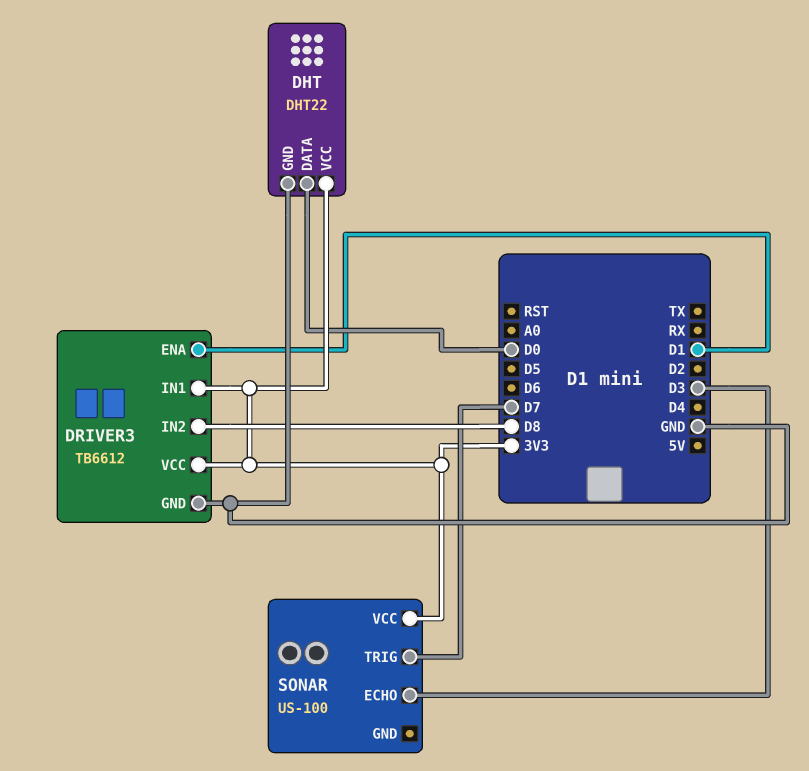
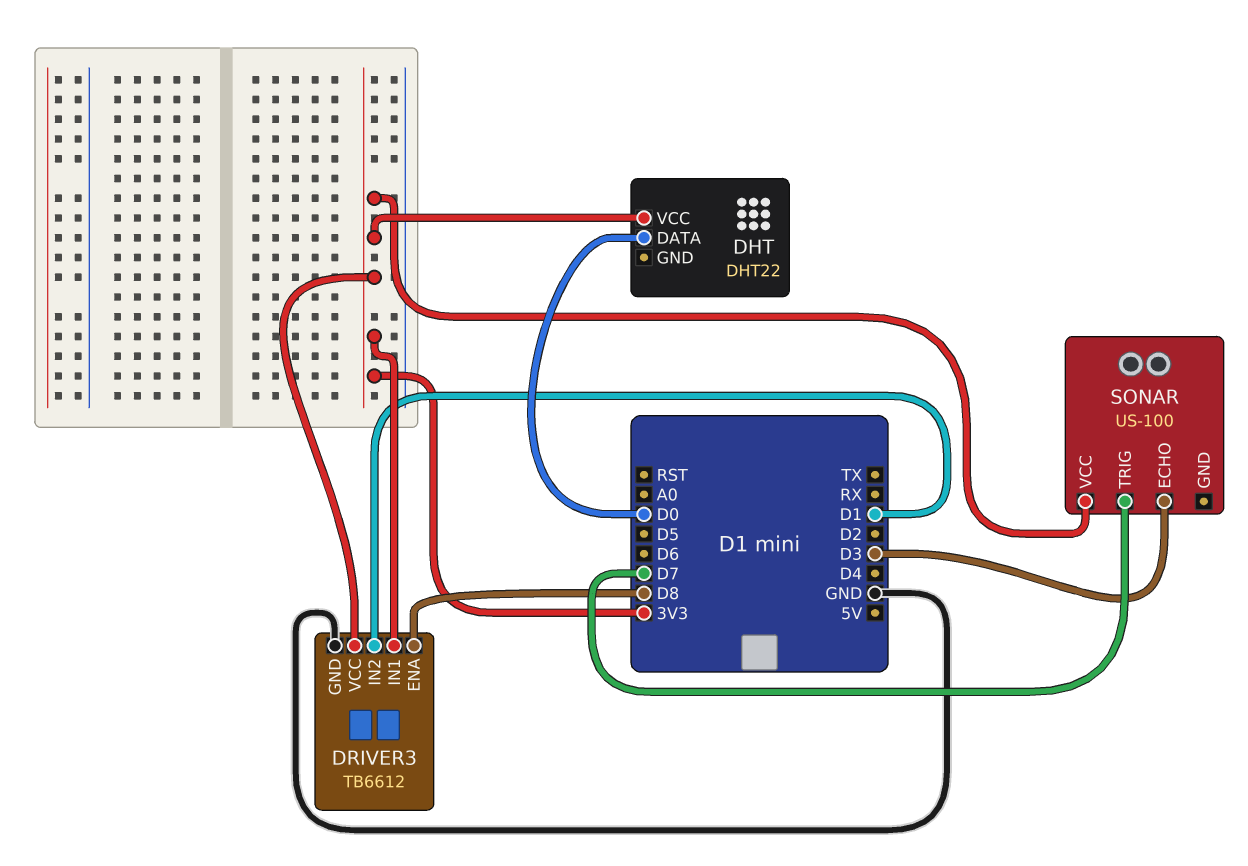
DHT pin GND: GND -> none
DRIVER3 pin ENA: D1 -> D8
DRIVER3 pin IN2: D8 -> D1

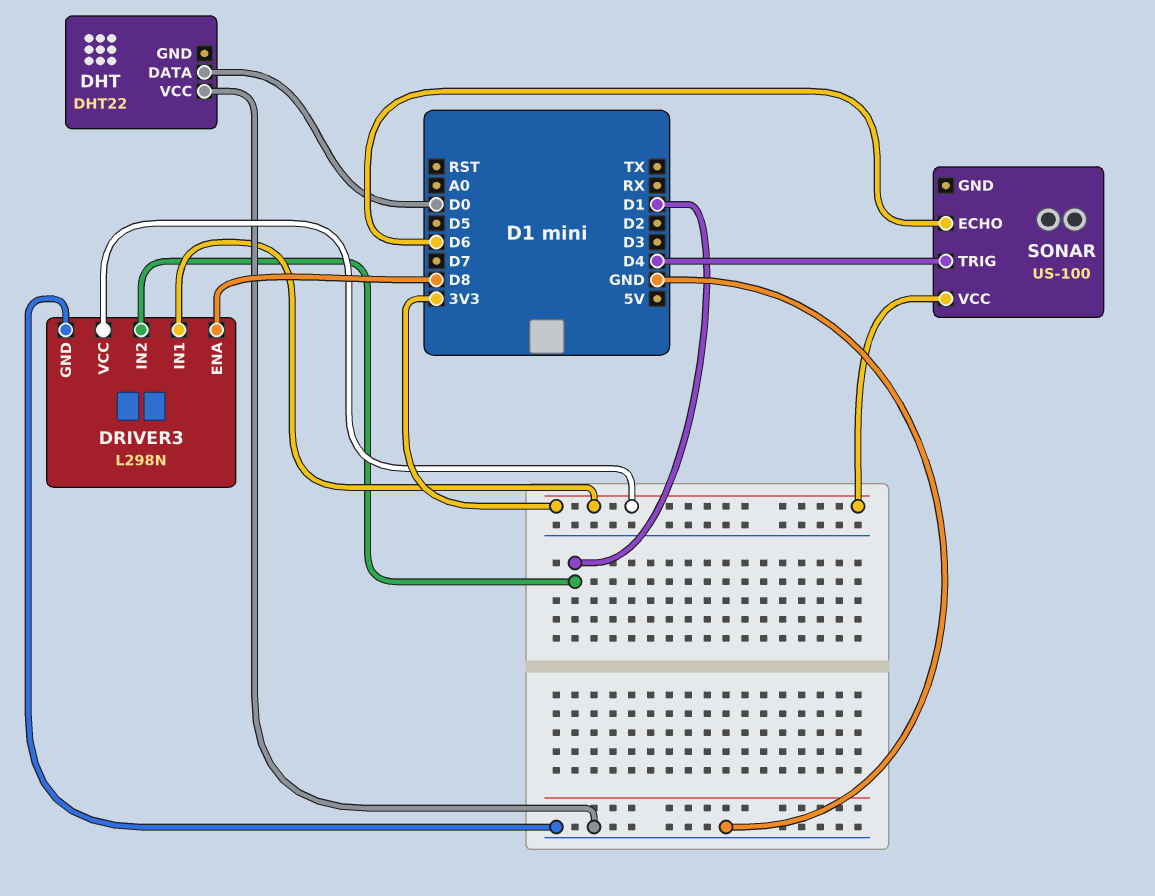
DHT pin VCC: 3V3 -> GND
DRIVER3: TB6612 -> L298N
SONAR pin ECHO: D3 -> D6
SONAR pin TRIG: D7 -> D4

